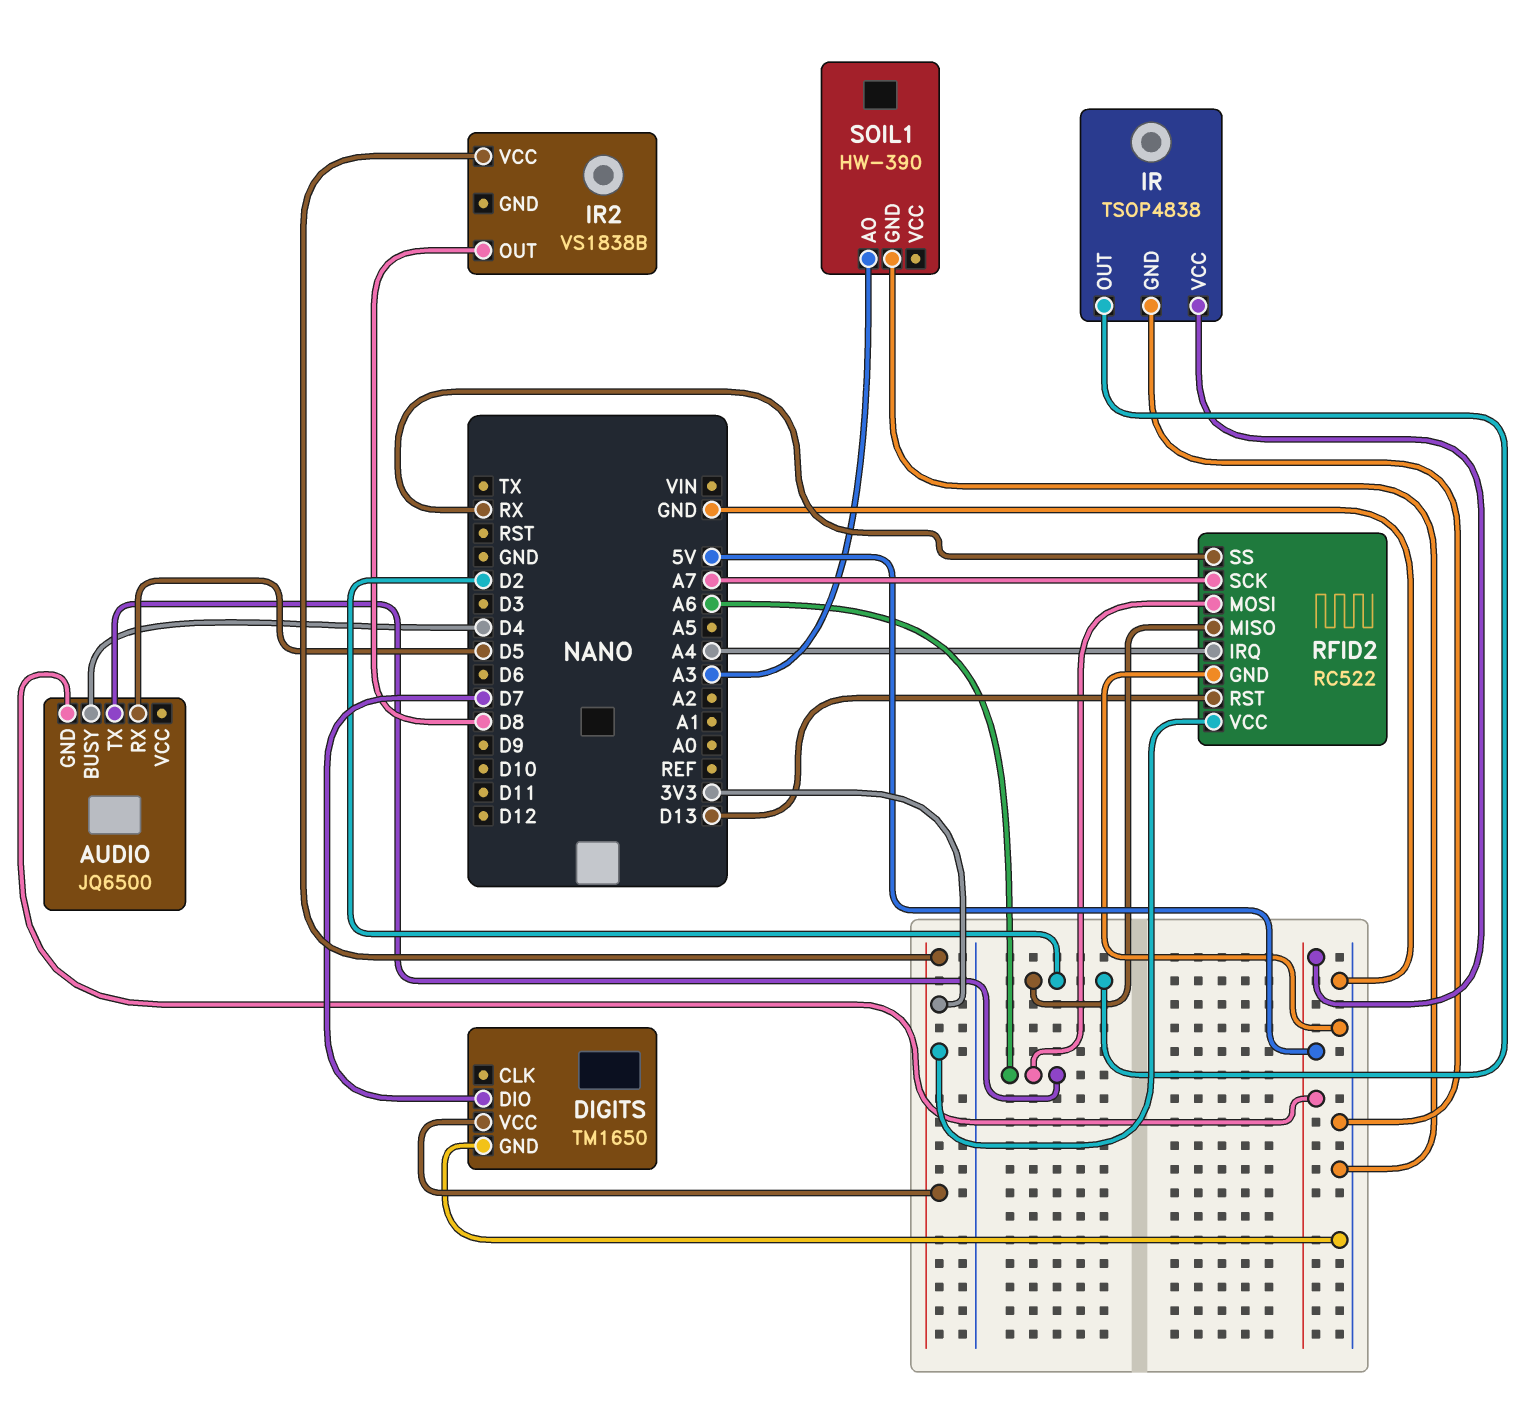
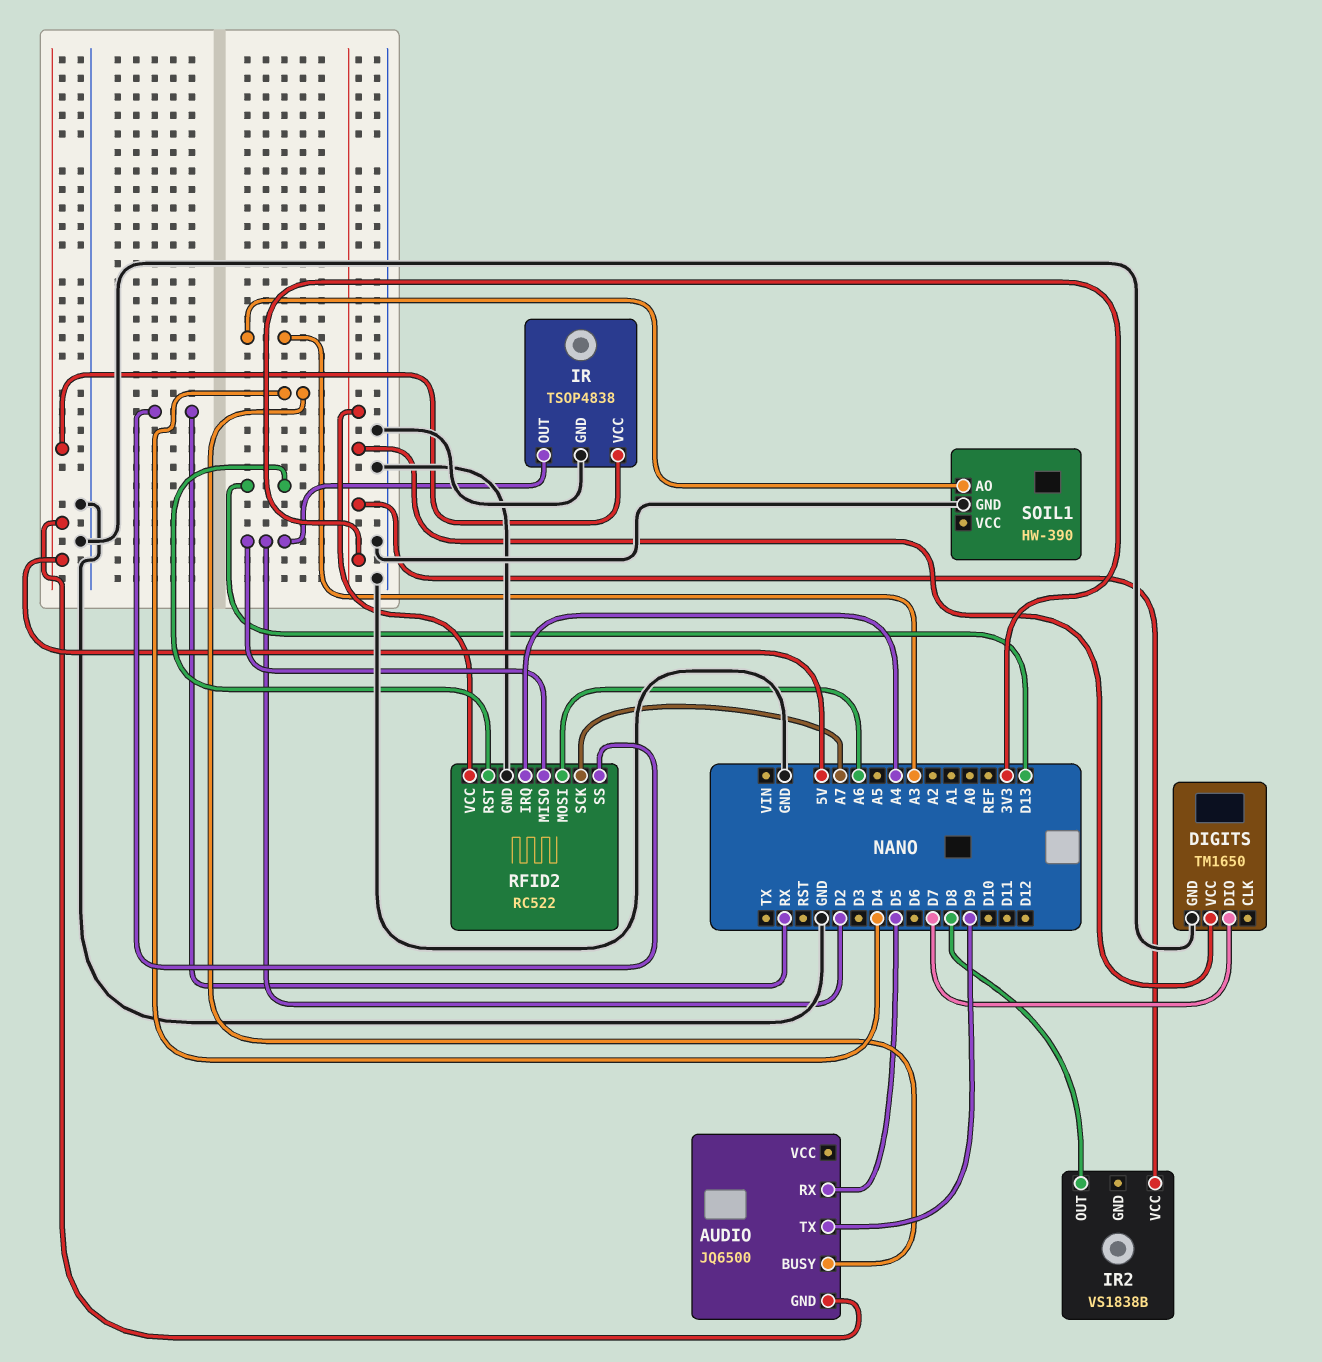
AUDIO pin TX: A6 -> D9

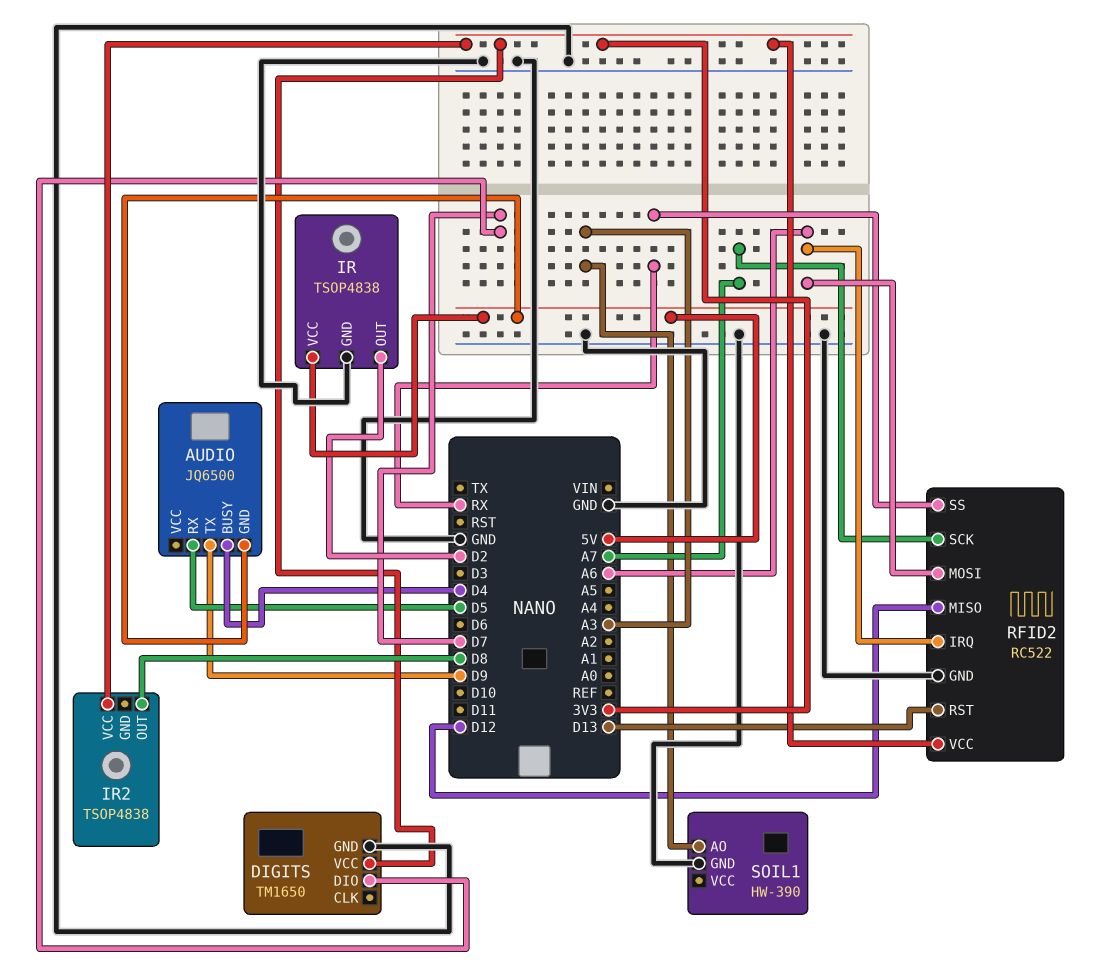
IR2: VS1838B -> TSOP4838
RFID2 pin IRQ: A4 -> A6
RFID2 pin MISO: D2 -> D12

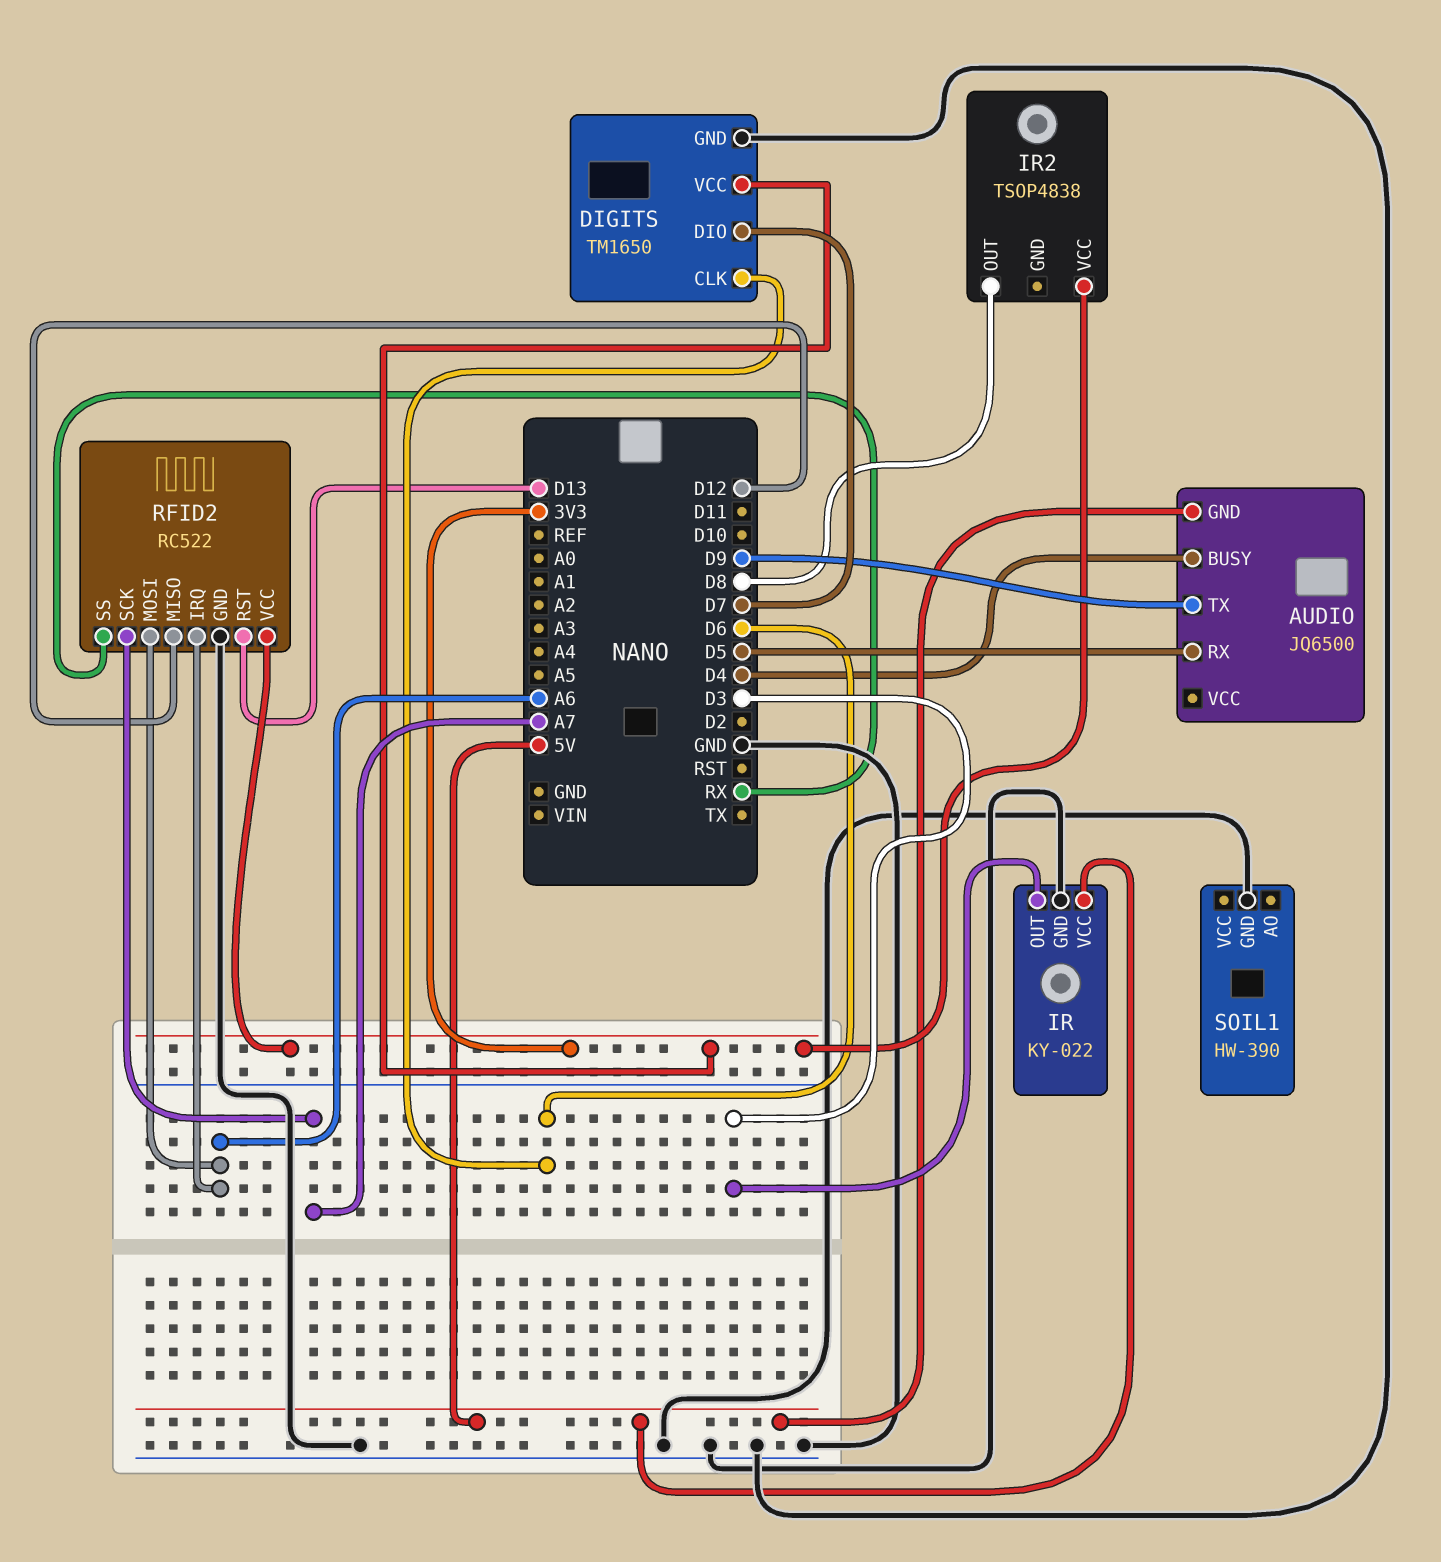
DIGITS pin CLK: none -> D6
IR: TSOP4838 -> KY-022
IR pin OUT: D2 -> D3
SOIL1 pin AO: A3 -> none

